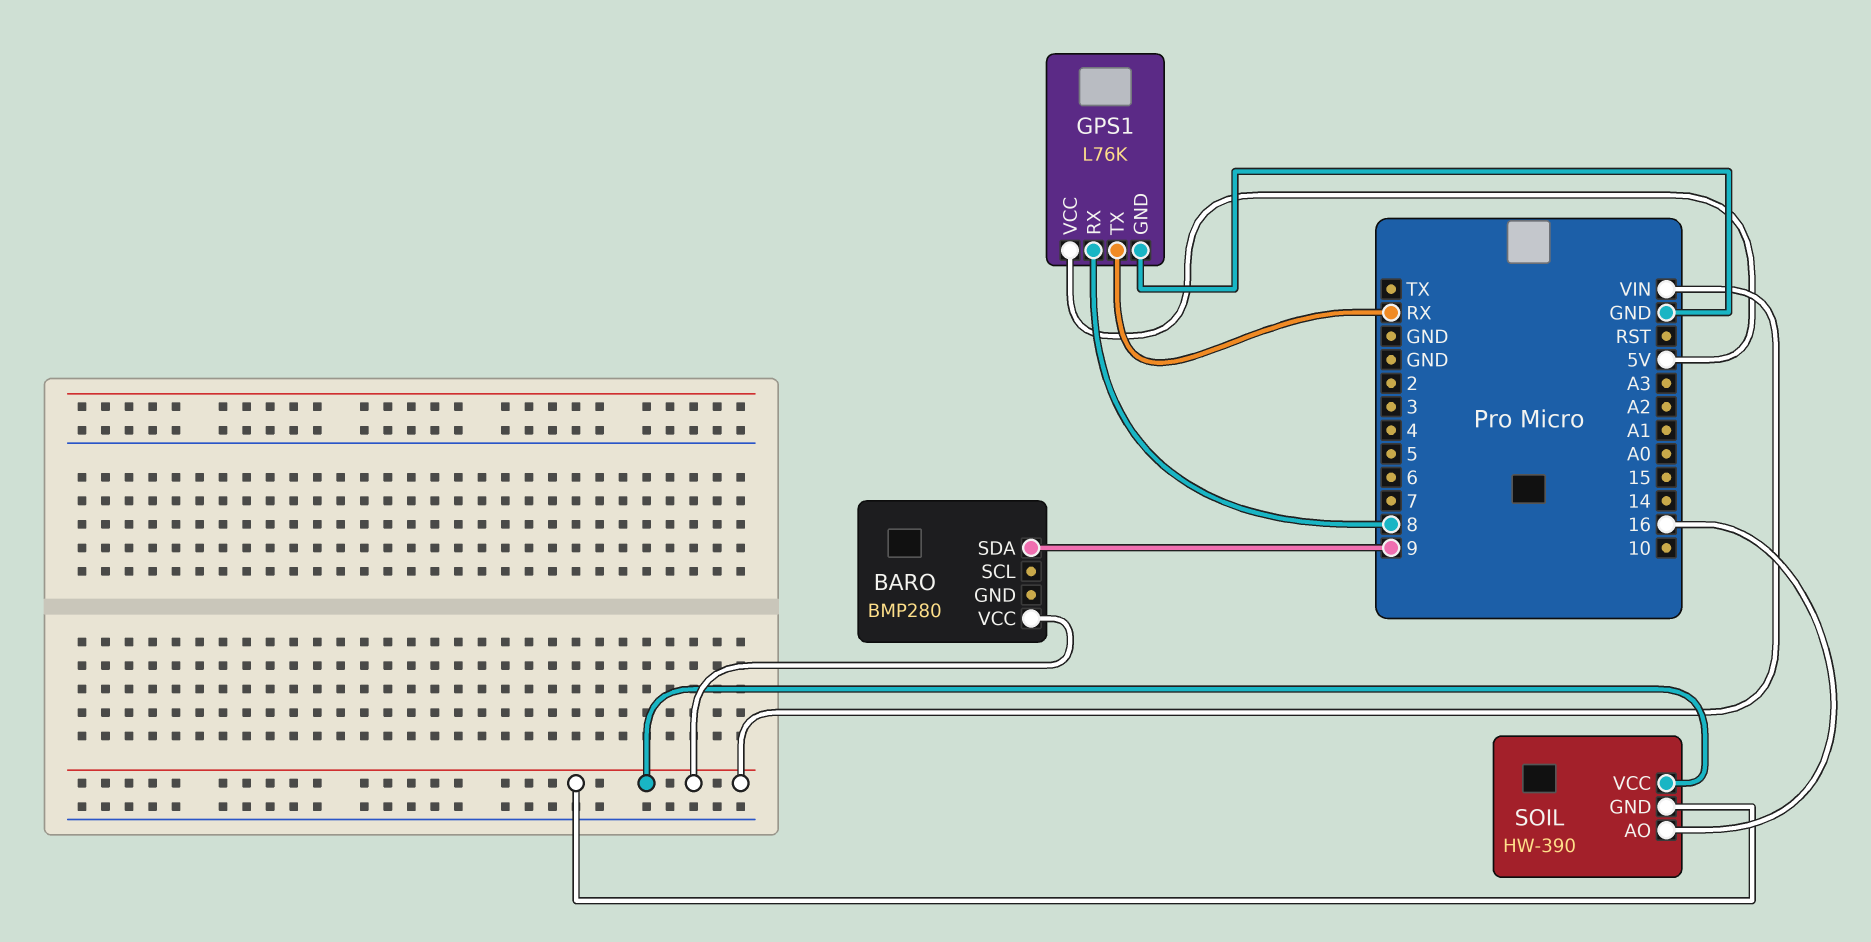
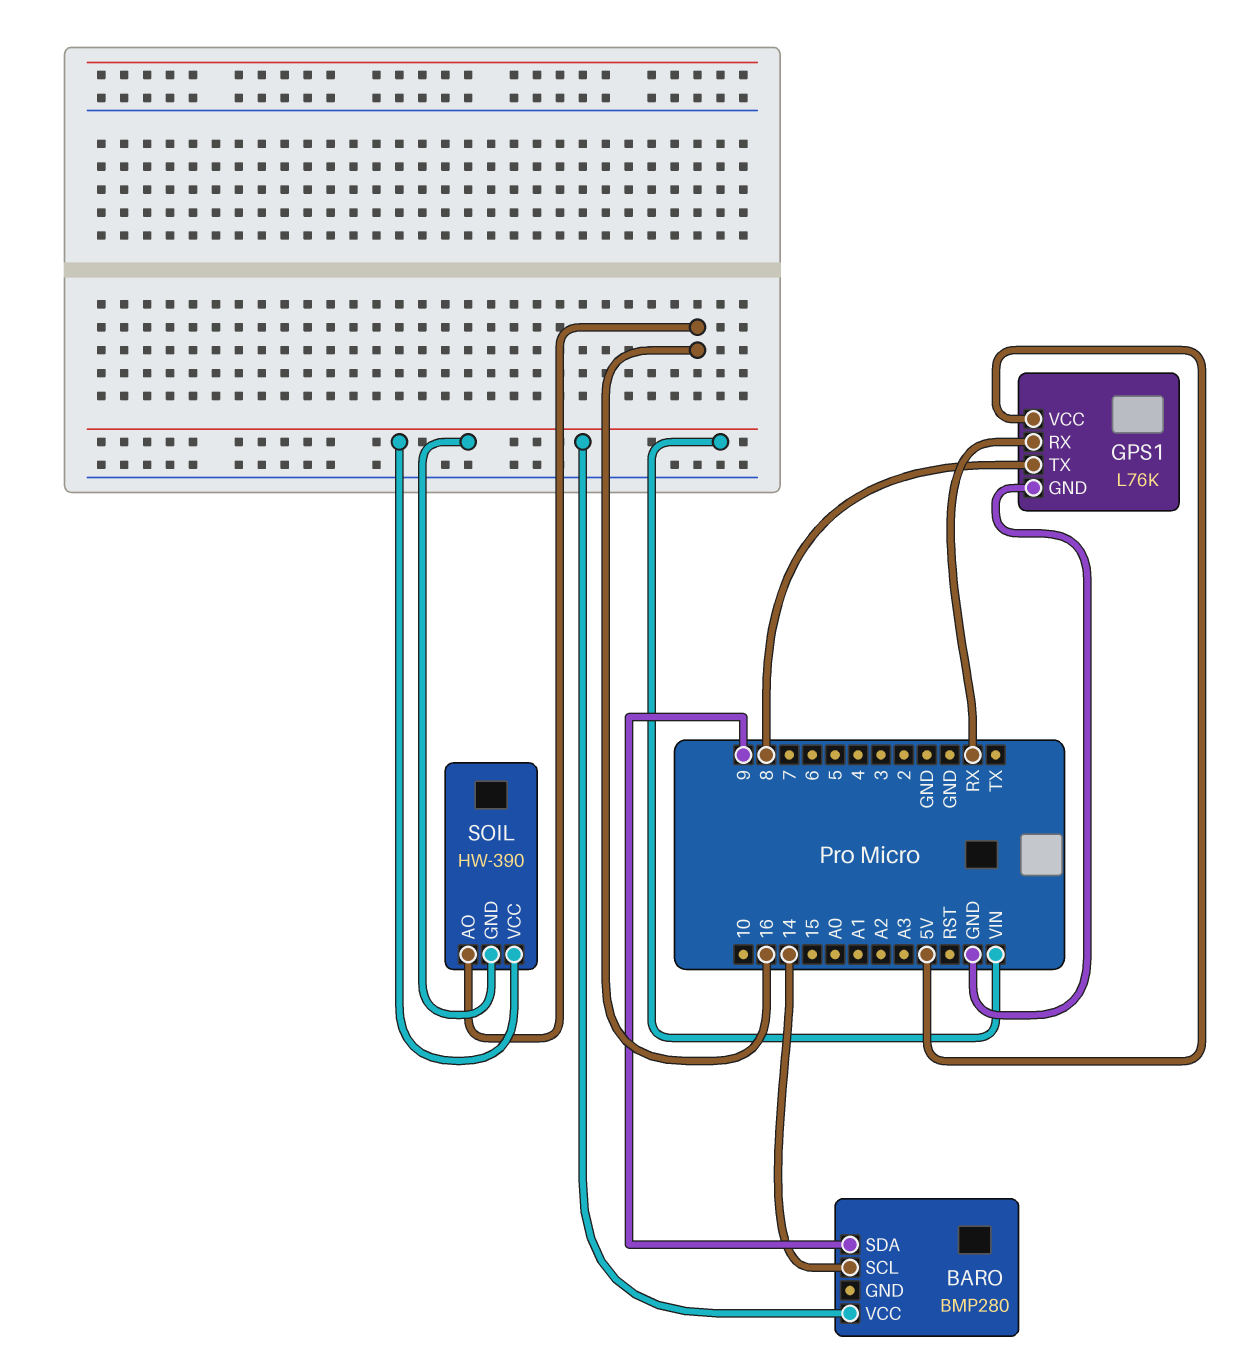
BARO pin SCL: none -> 14
GPS1 pin RX: 8 -> RX
GPS1 pin TX: RX -> 8

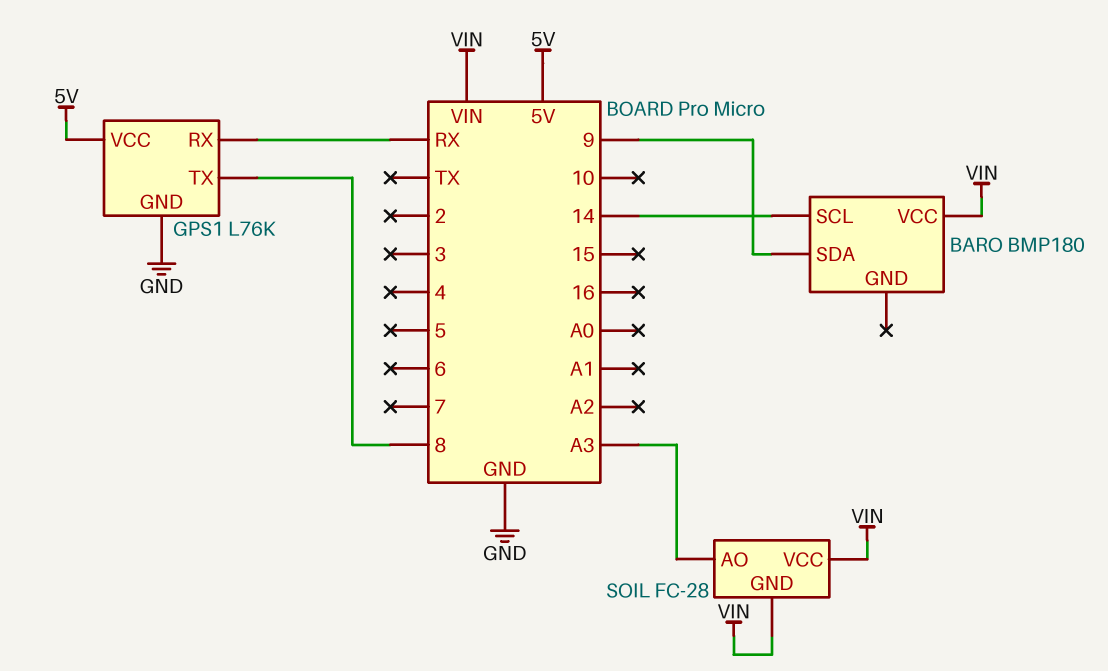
BARO: BMP280 -> BMP180
SOIL: HW-390 -> FC-28
SOIL pin AO: 16 -> A3

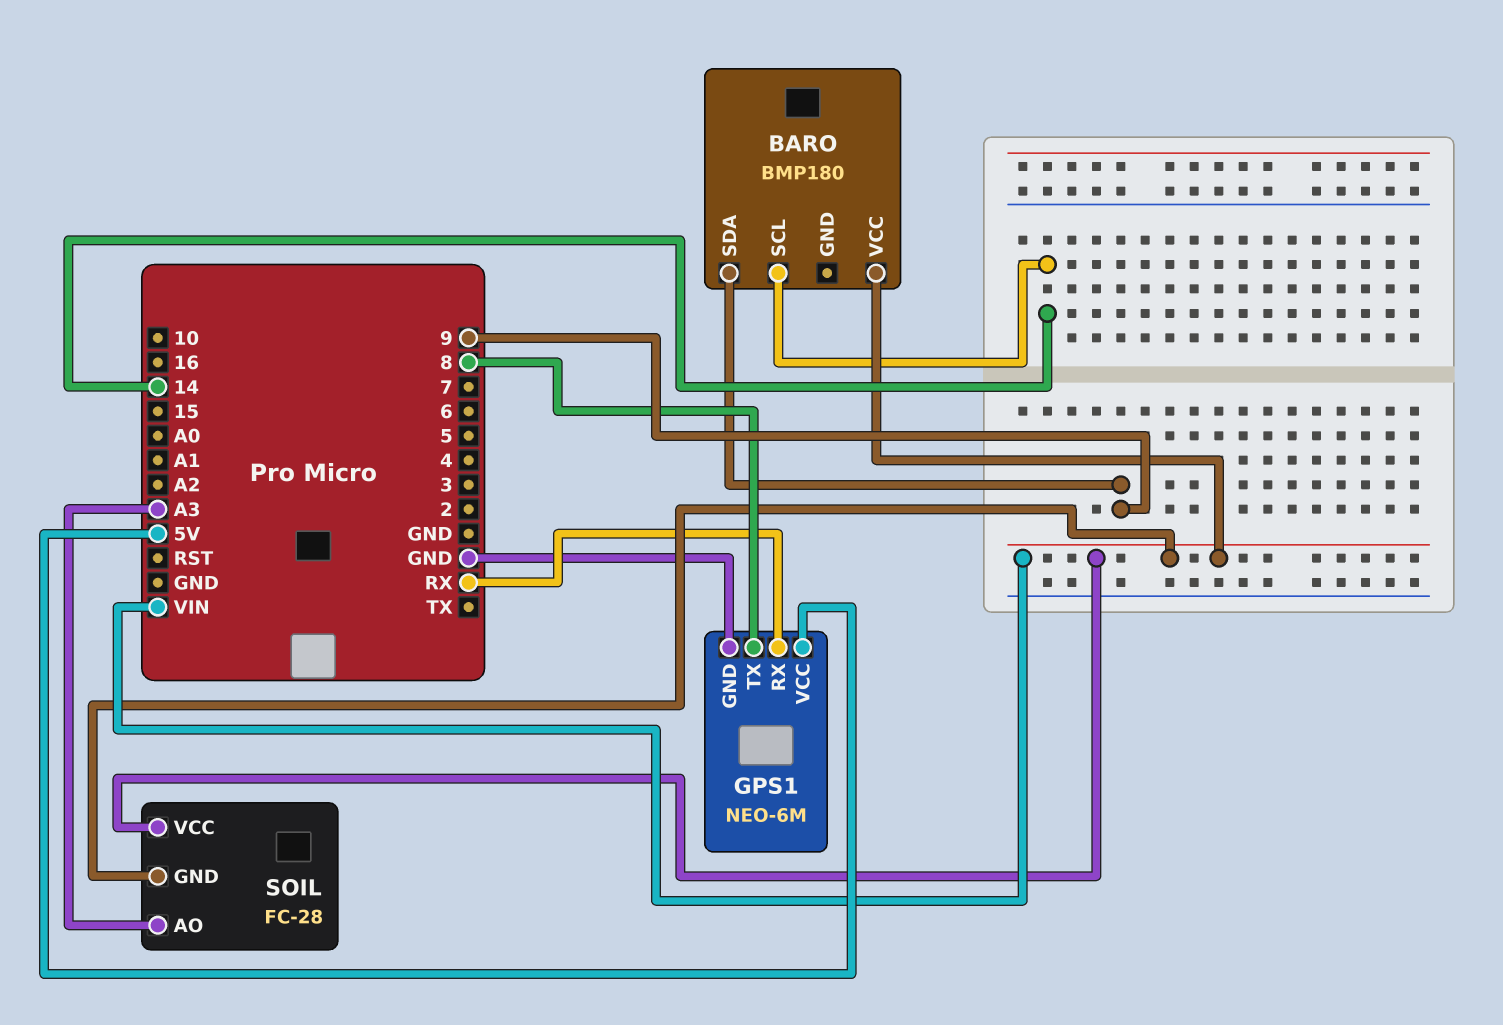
GPS1: L76K -> NEO-6M

